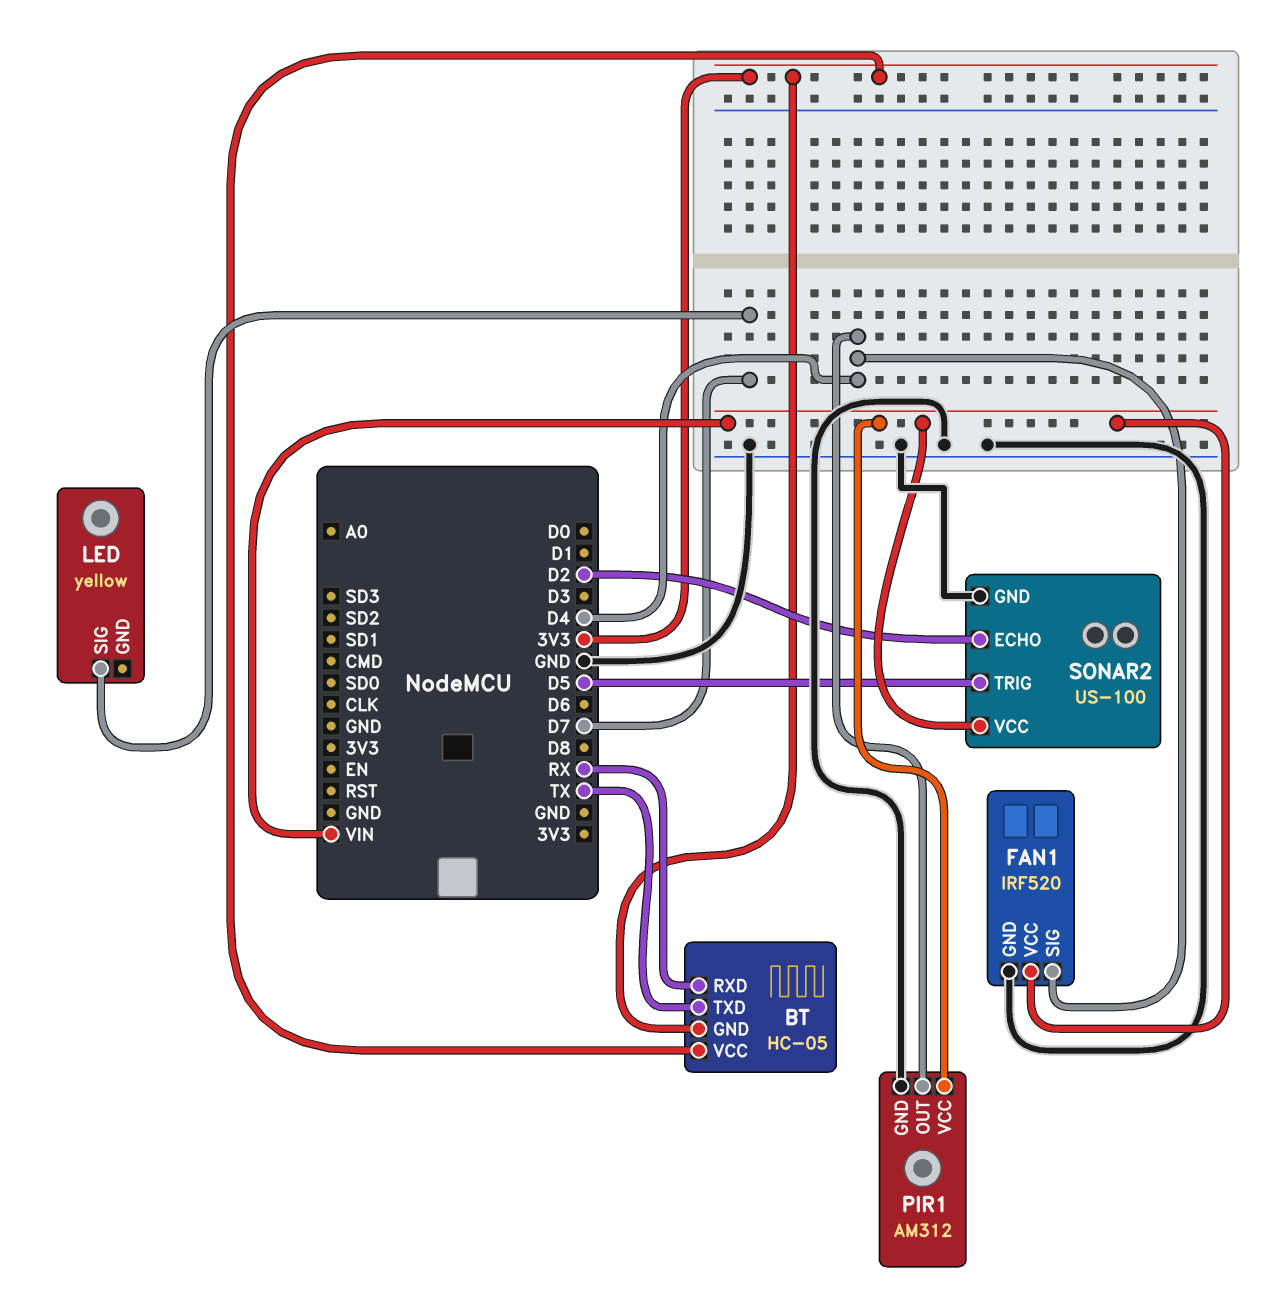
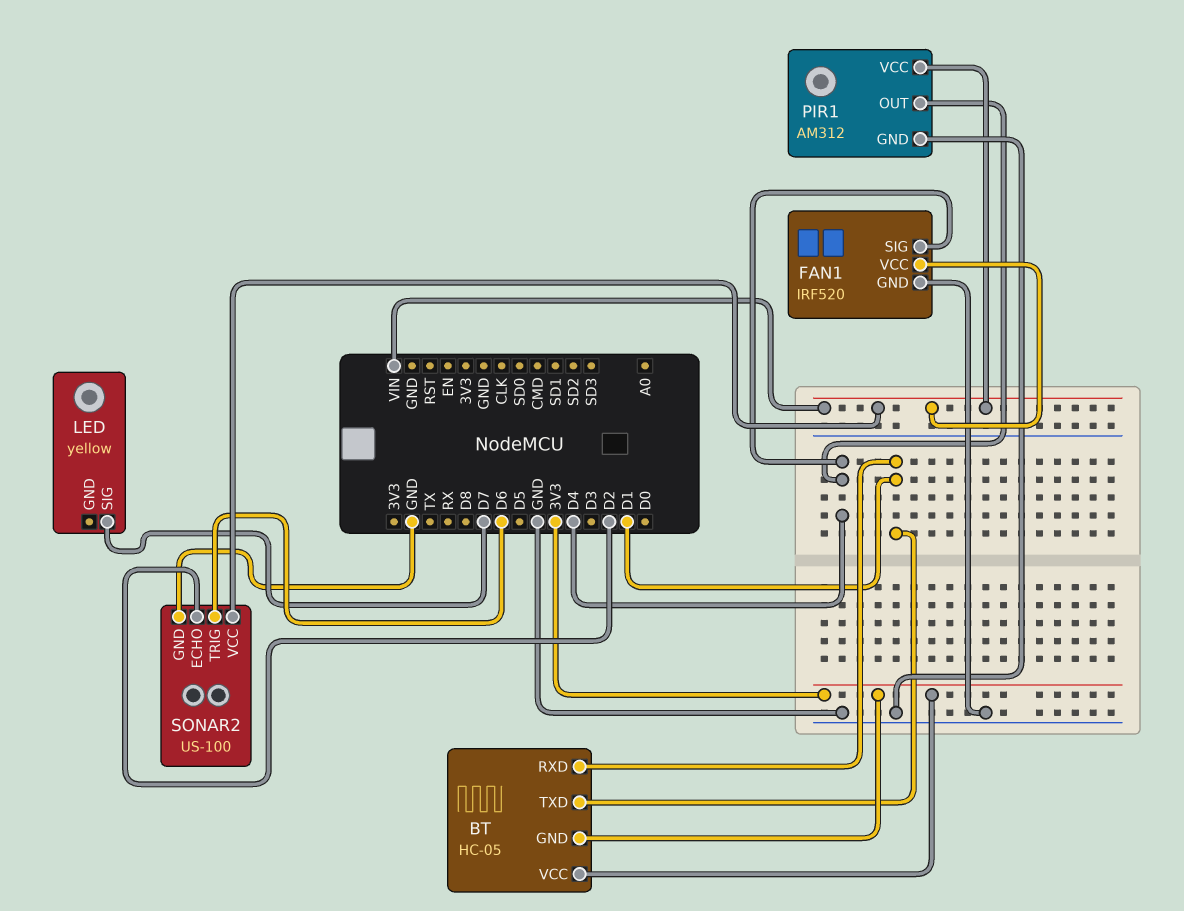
BT pin RXD: RX -> D1
BT pin TXD: TX -> D1
SONAR2 pin TRIG: D5 -> D6

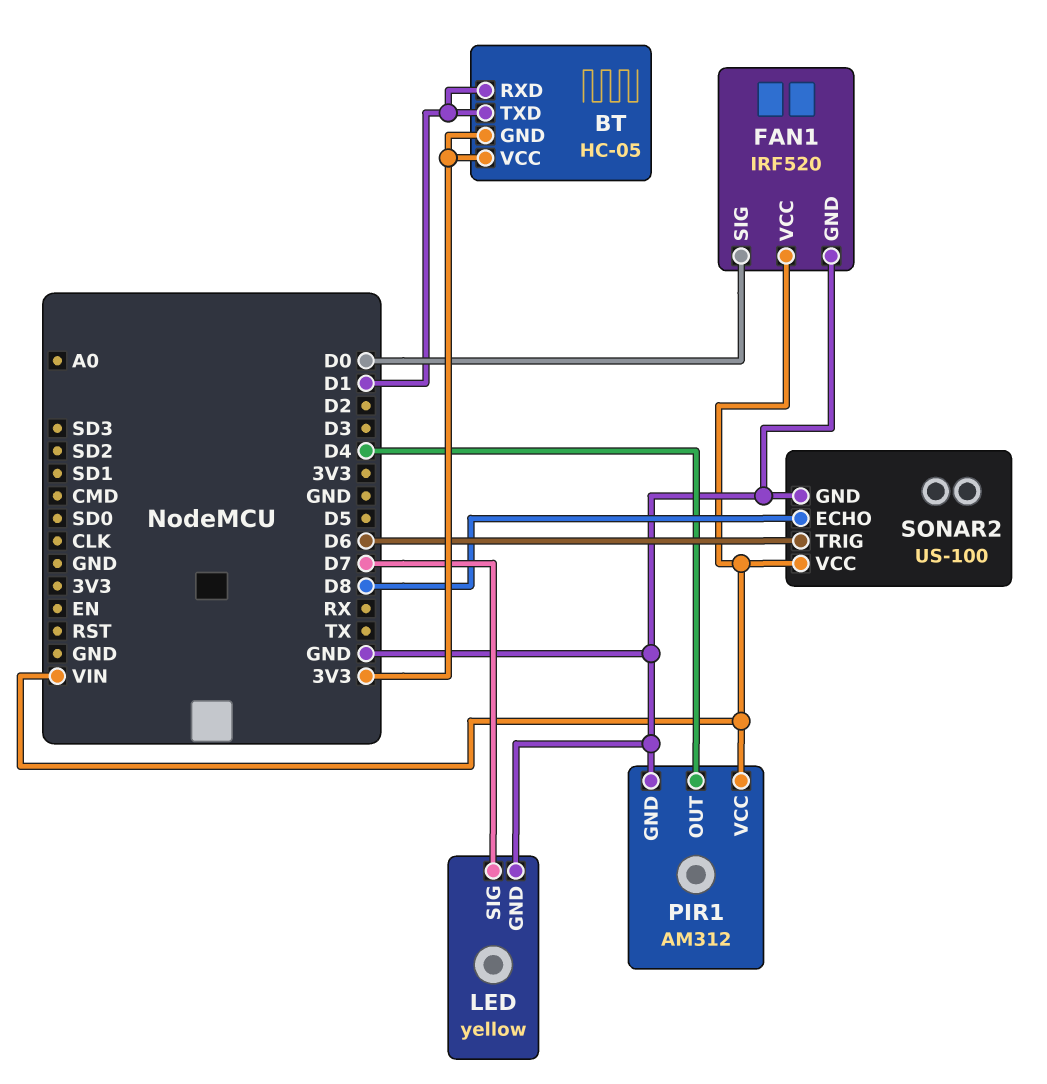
FAN1 pin SIG: D4 -> D0
LED pin GND: none -> GND
SONAR2 pin ECHO: D2 -> D8

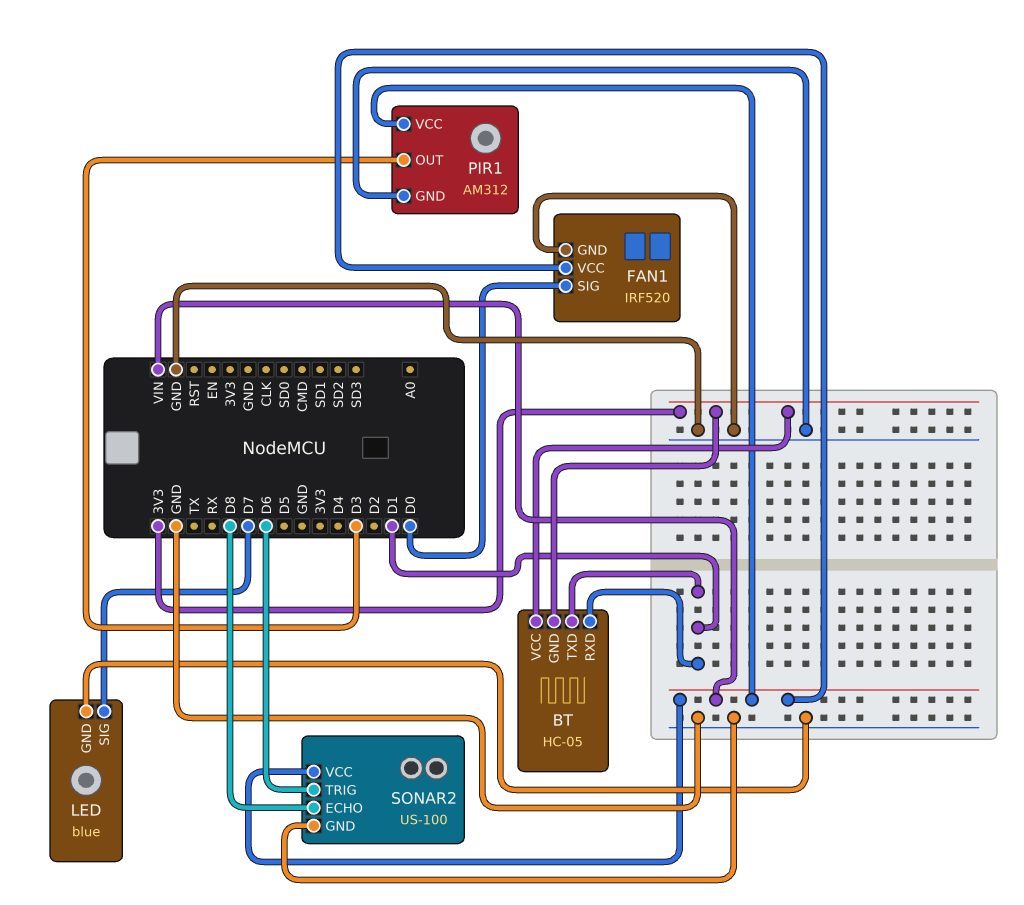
LED: yellow -> blue
PIR1 pin OUT: D4 -> D3

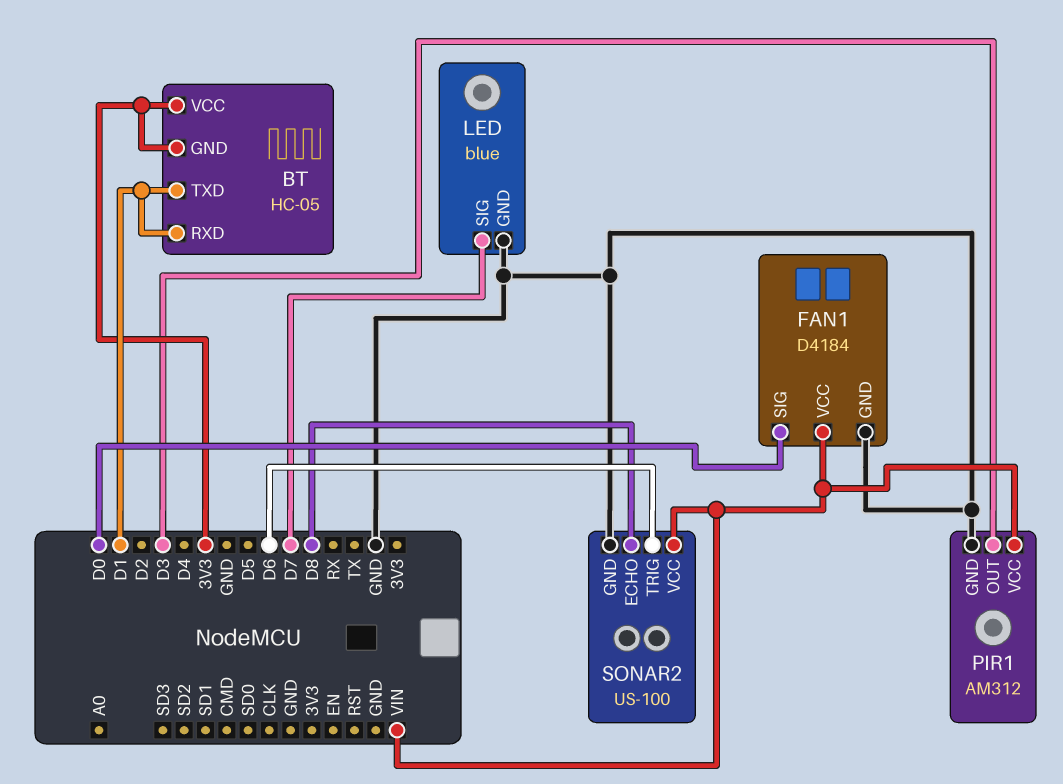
FAN1: IRF520 -> D4184

